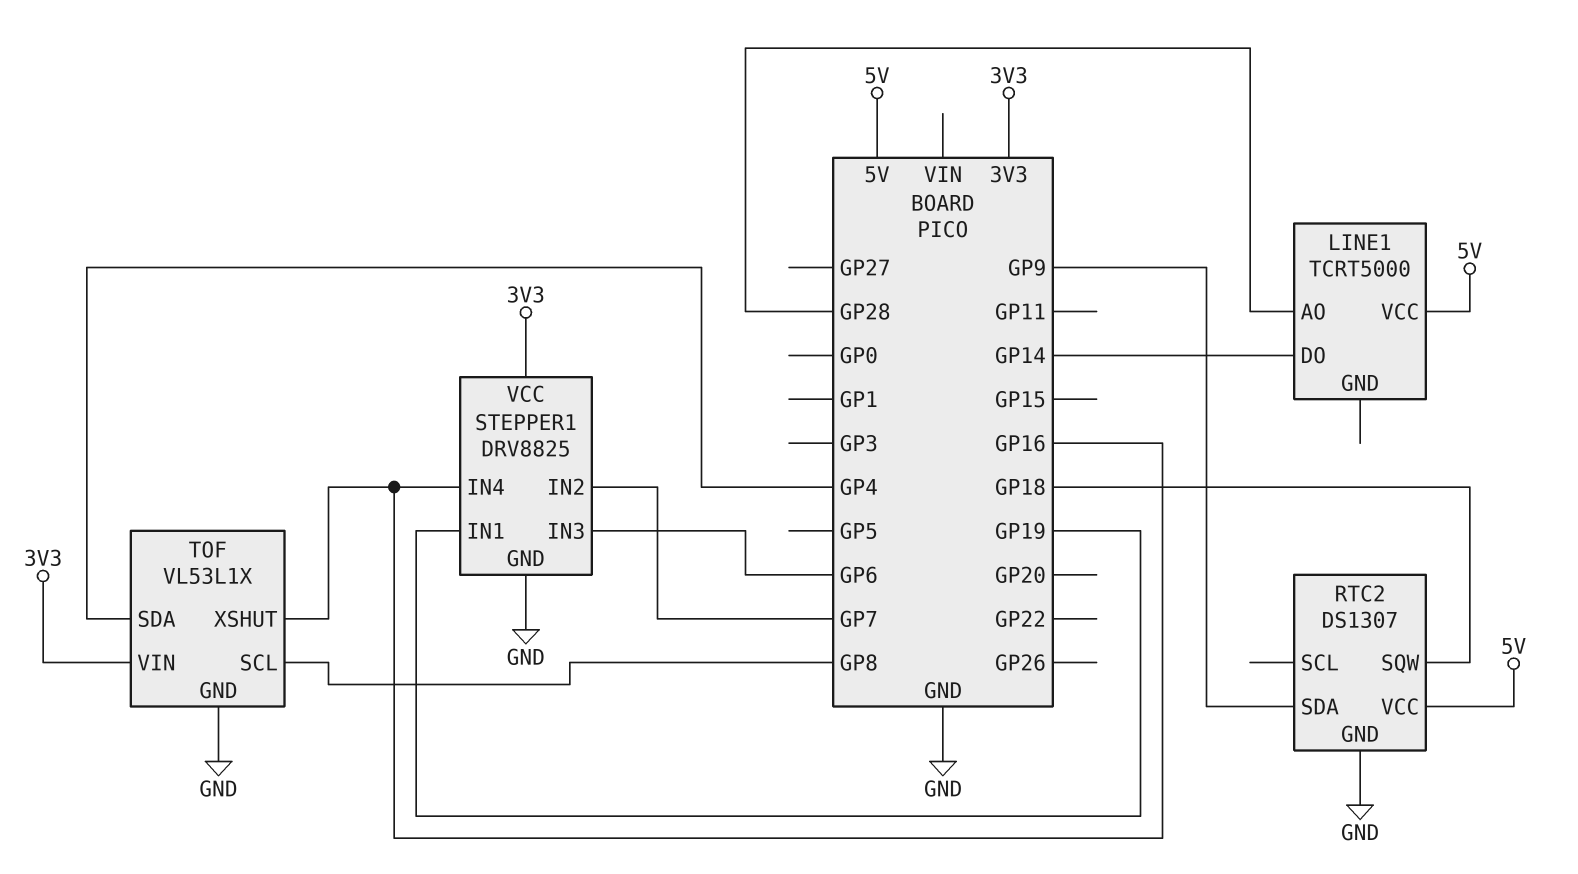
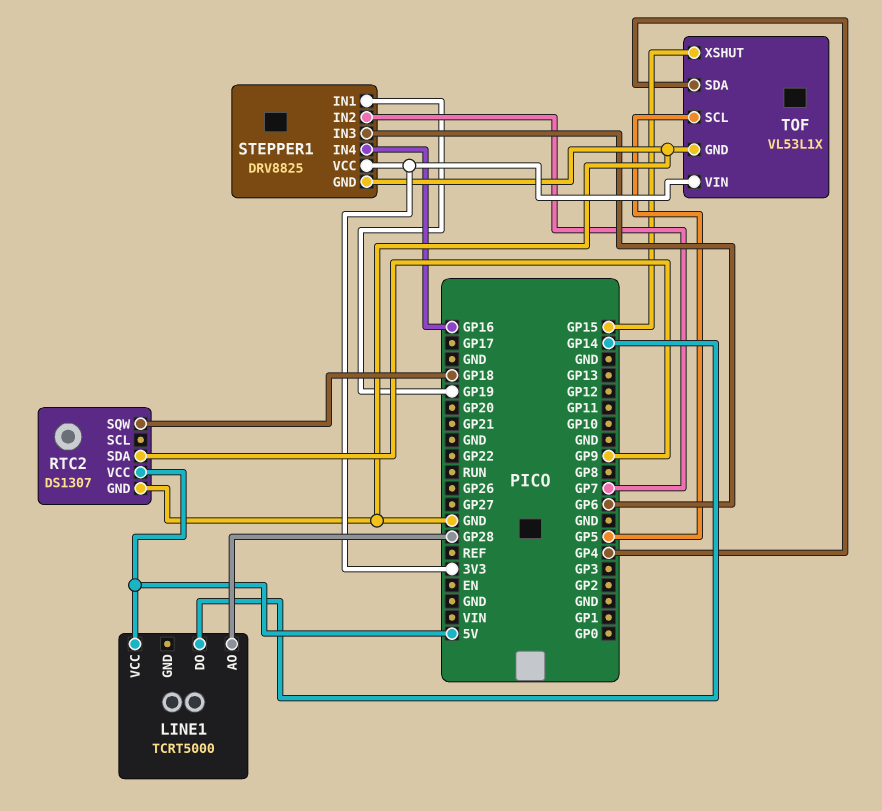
TOF pin SCL: GP8 -> GP5
TOF pin XSHUT: GP16 -> GP15

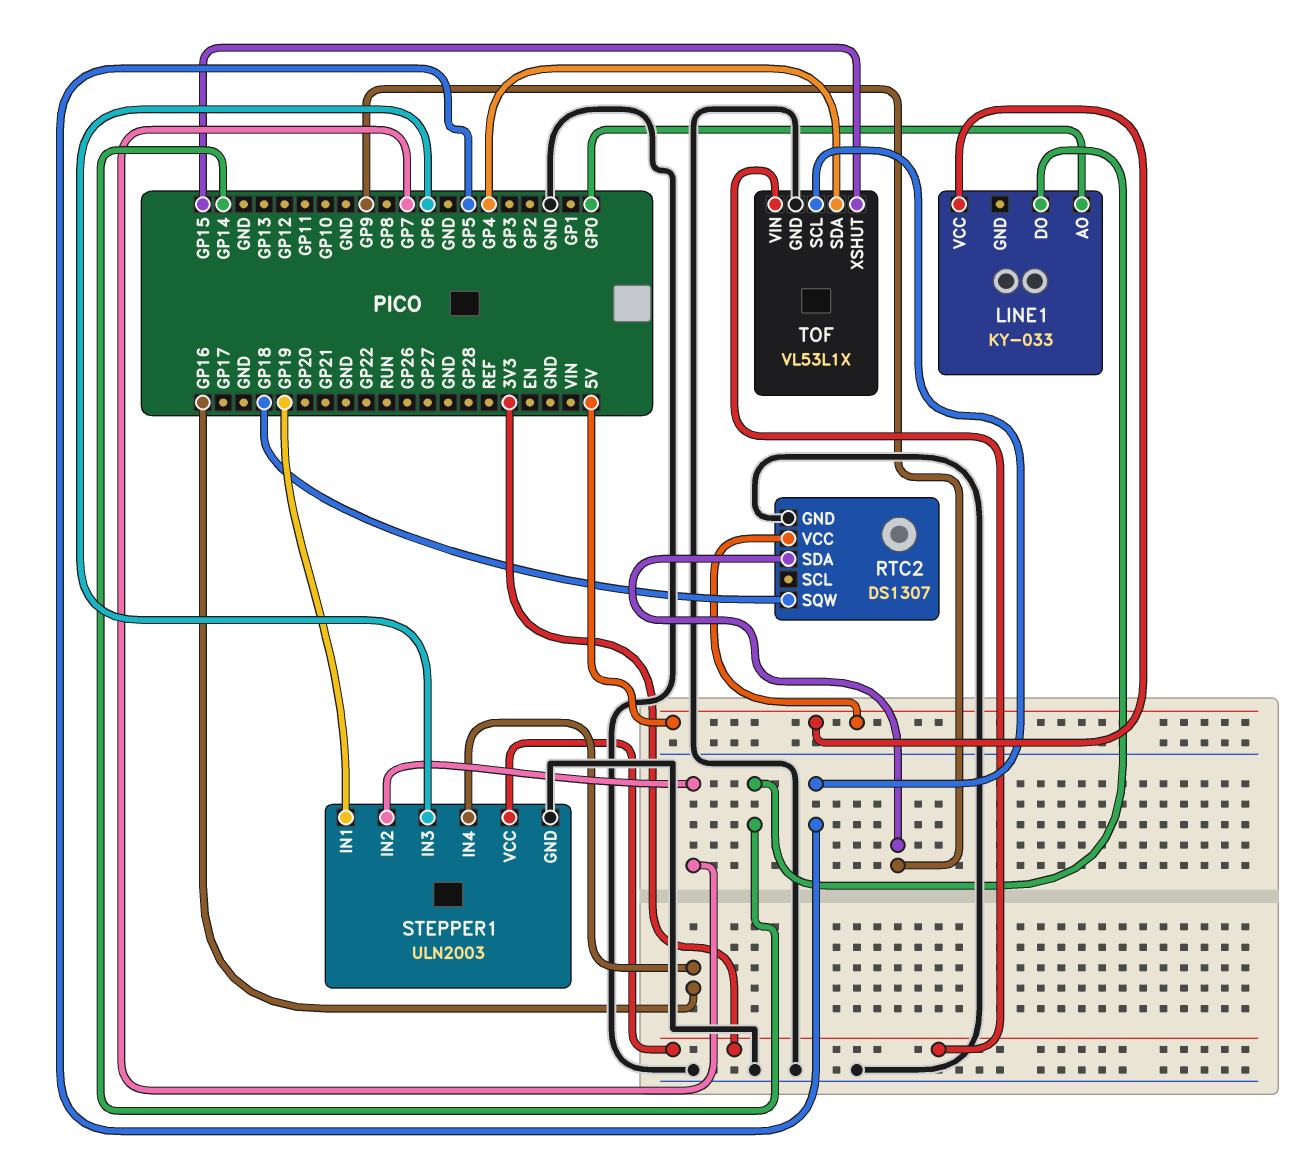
LINE1: TCRT5000 -> KY-033
LINE1 pin AO: GP28 -> GP0
STEPPER1: DRV8825 -> ULN2003

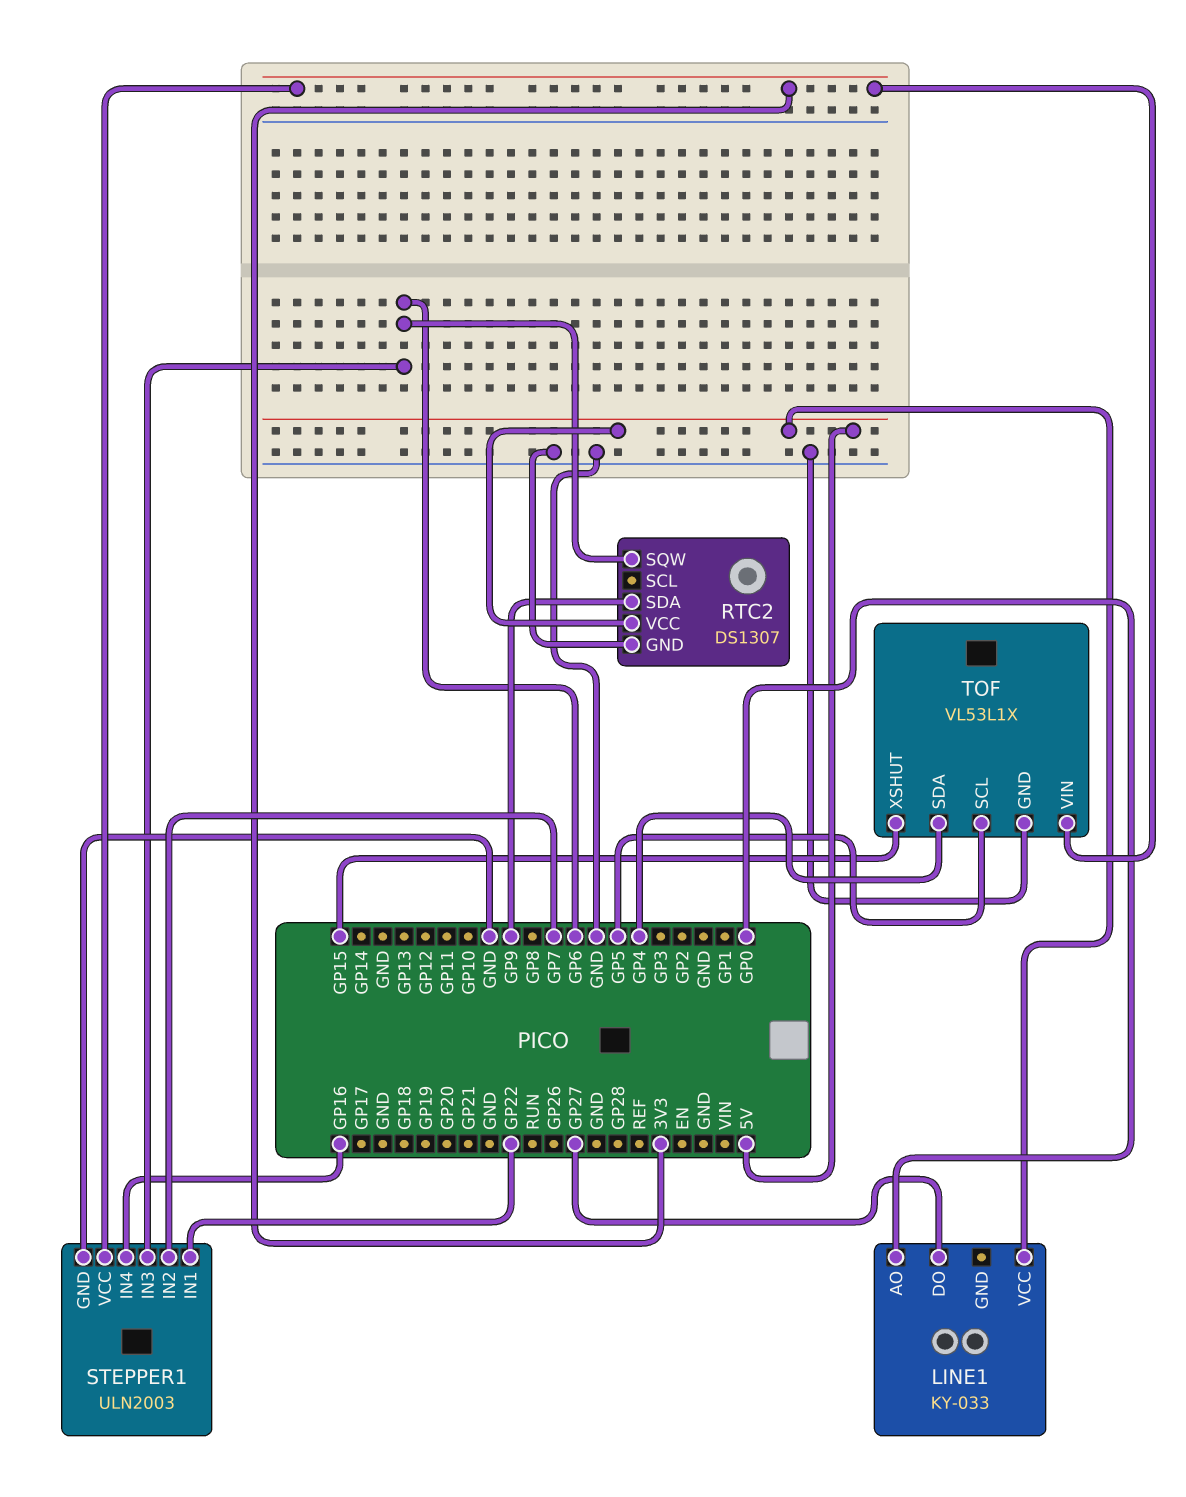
LINE1 pin DO: GP14 -> GP27
RTC2 pin SQW: GP18 -> GP6
STEPPER1 pin IN1: GP19 -> GP22

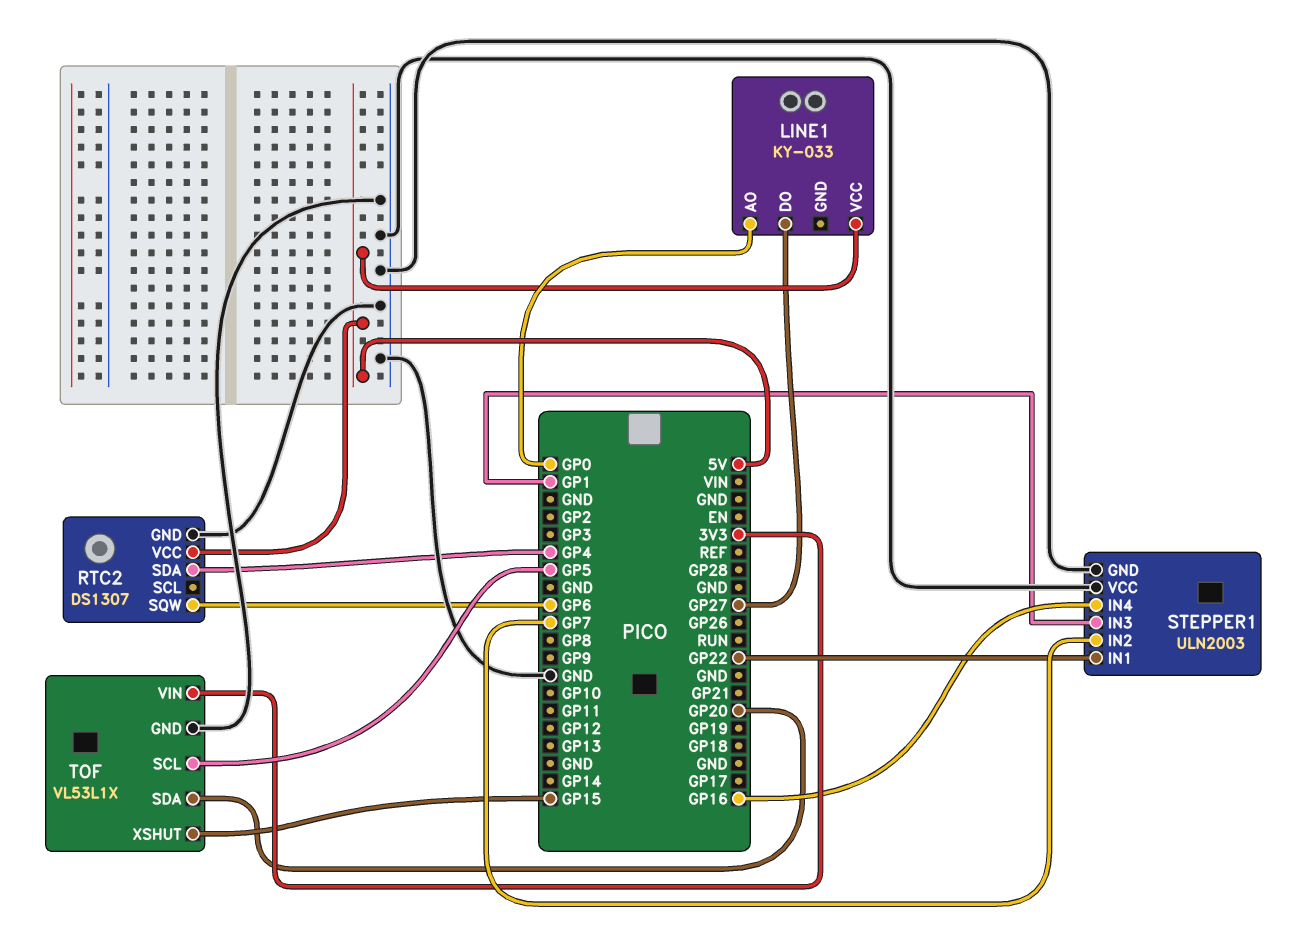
RTC2 pin SDA: GP9 -> GP4
STEPPER1 pin IN3: GP6 -> GP1
STEPPER1 pin VCC: 3V3 -> GND
TOF pin SDA: GP4 -> GP20

